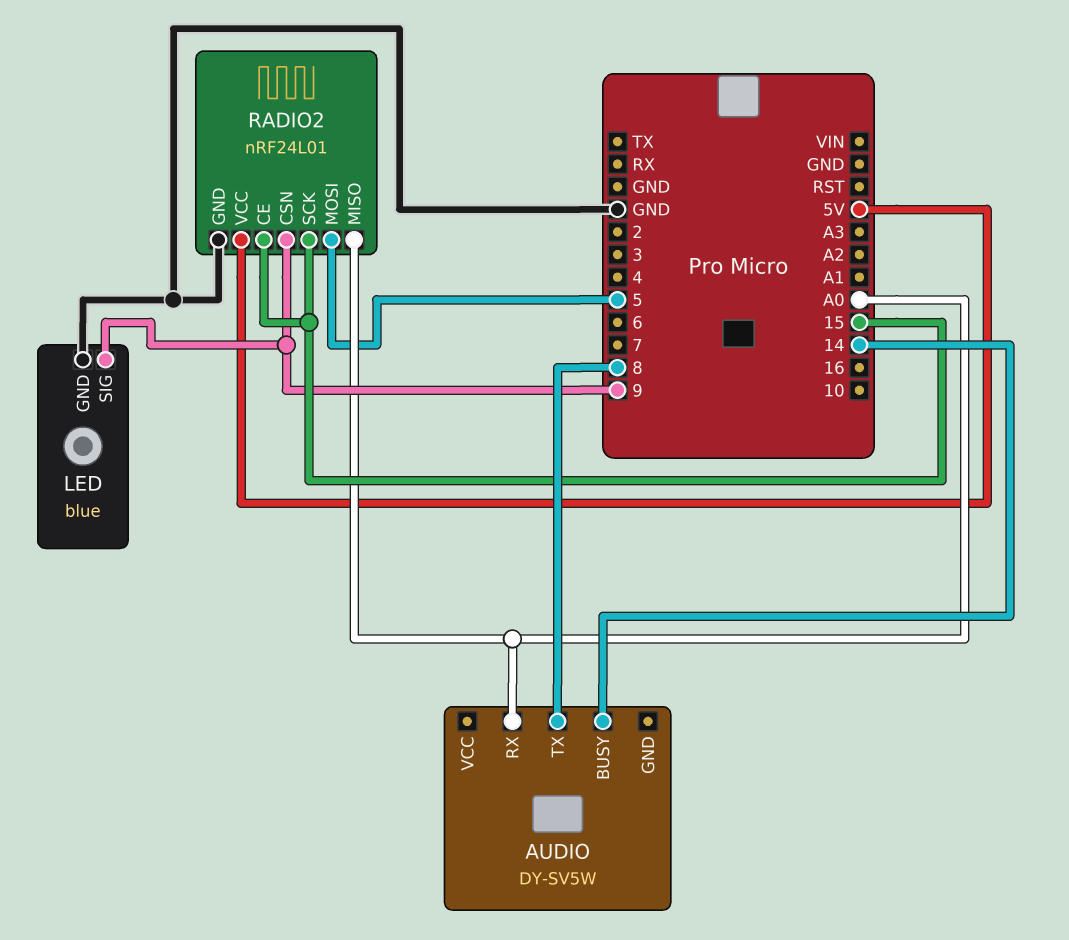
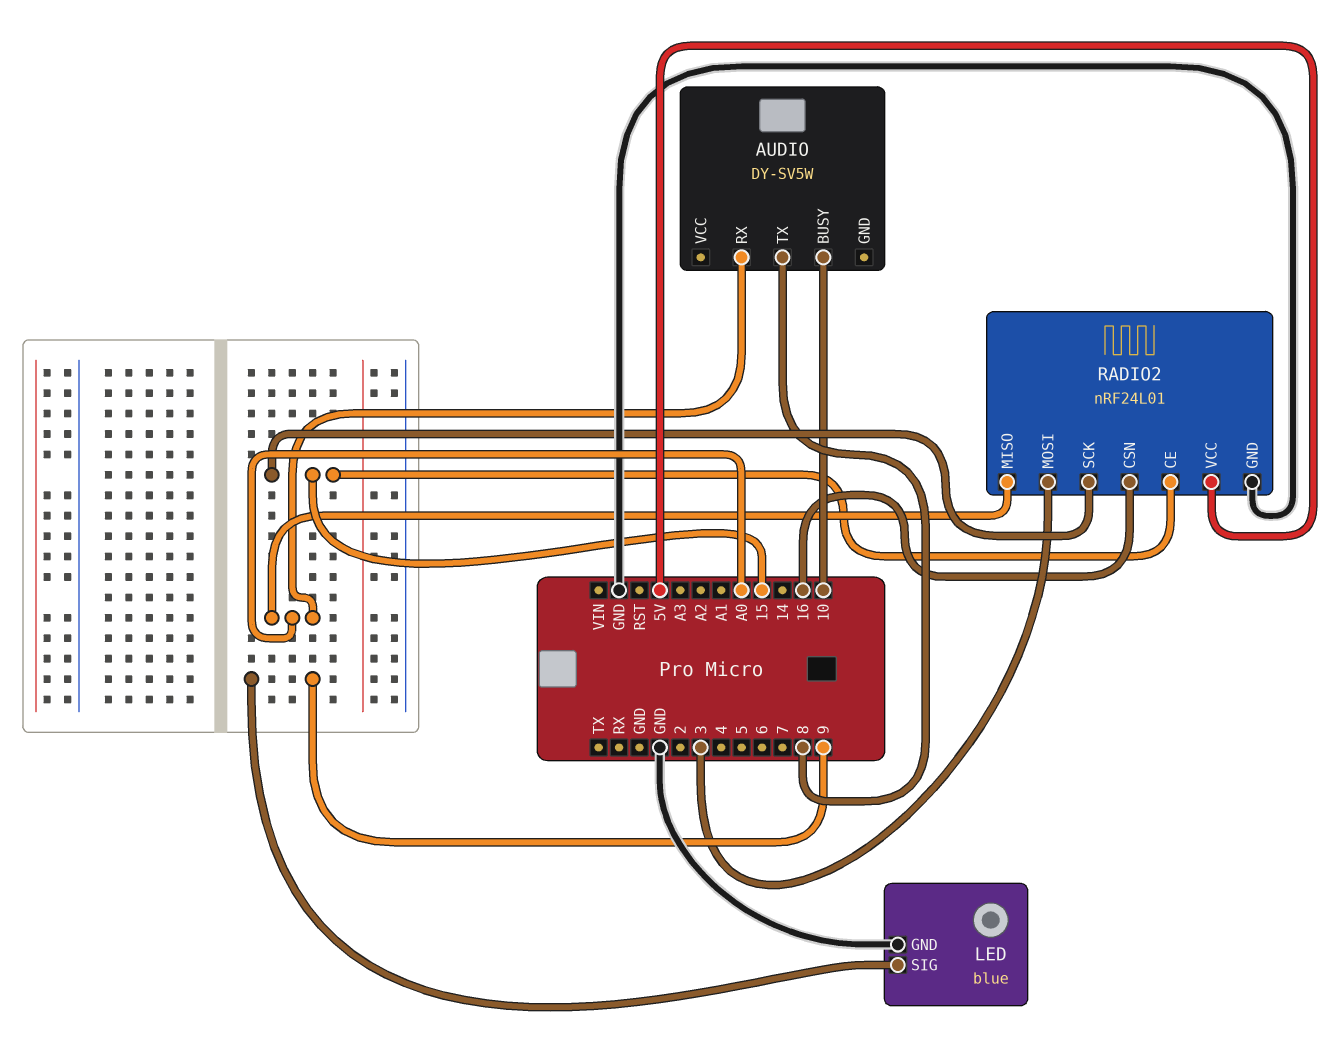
AUDIO pin BUSY: 14 -> 10
RADIO2 pin CSN: 9 -> 16
RADIO2 pin MOSI: 5 -> 3

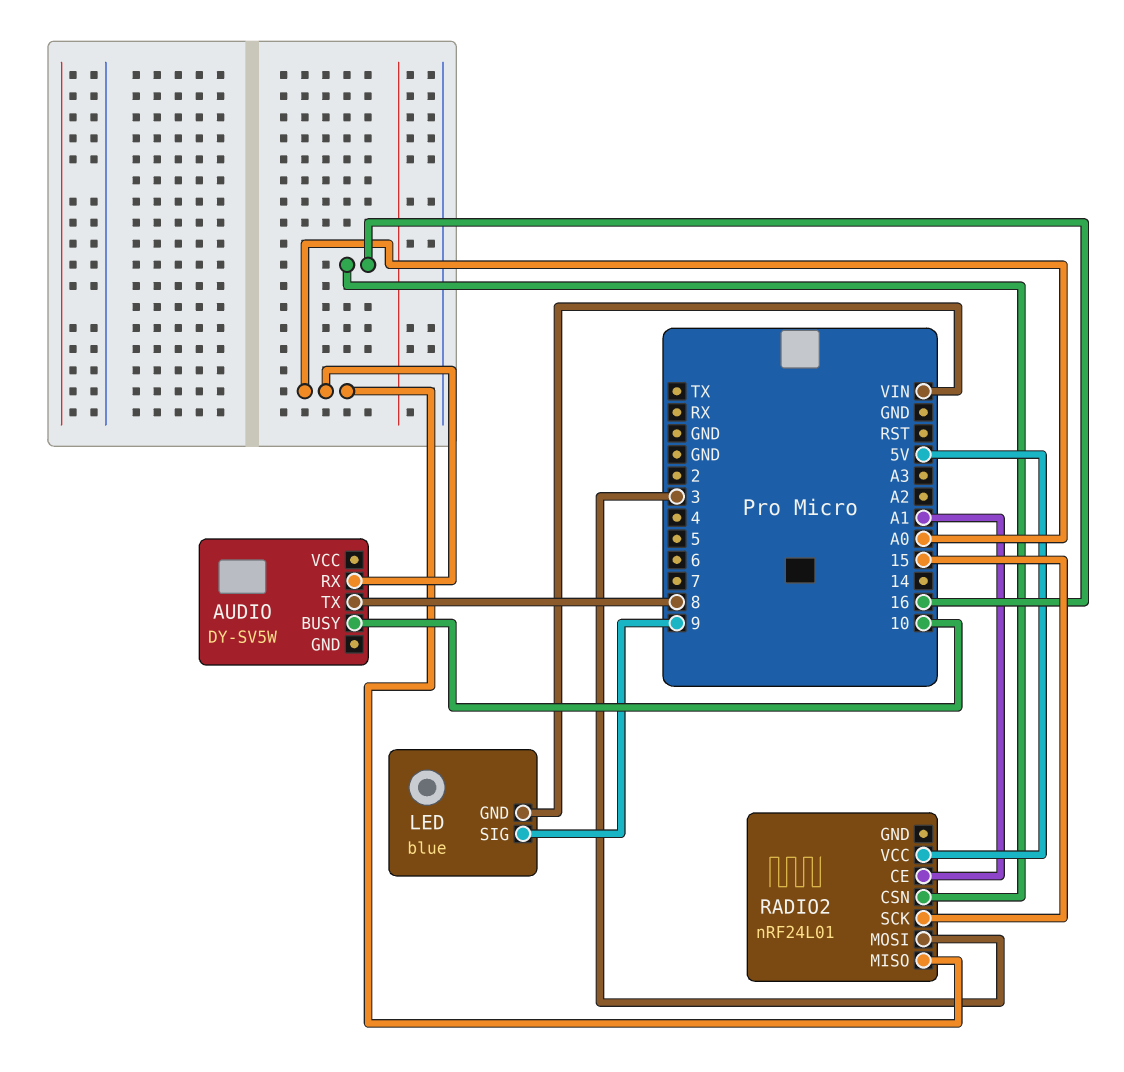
LED pin GND: GND -> VIN
RADIO2 pin CE: 15 -> A1
RADIO2 pin GND: GND -> none

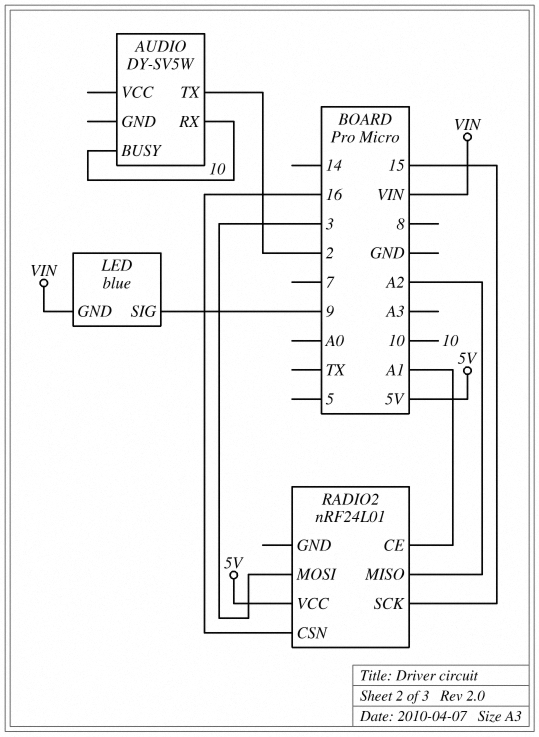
AUDIO pin RX: A0 -> 10
AUDIO pin TX: 8 -> 2
RADIO2 pin MISO: A0 -> A2

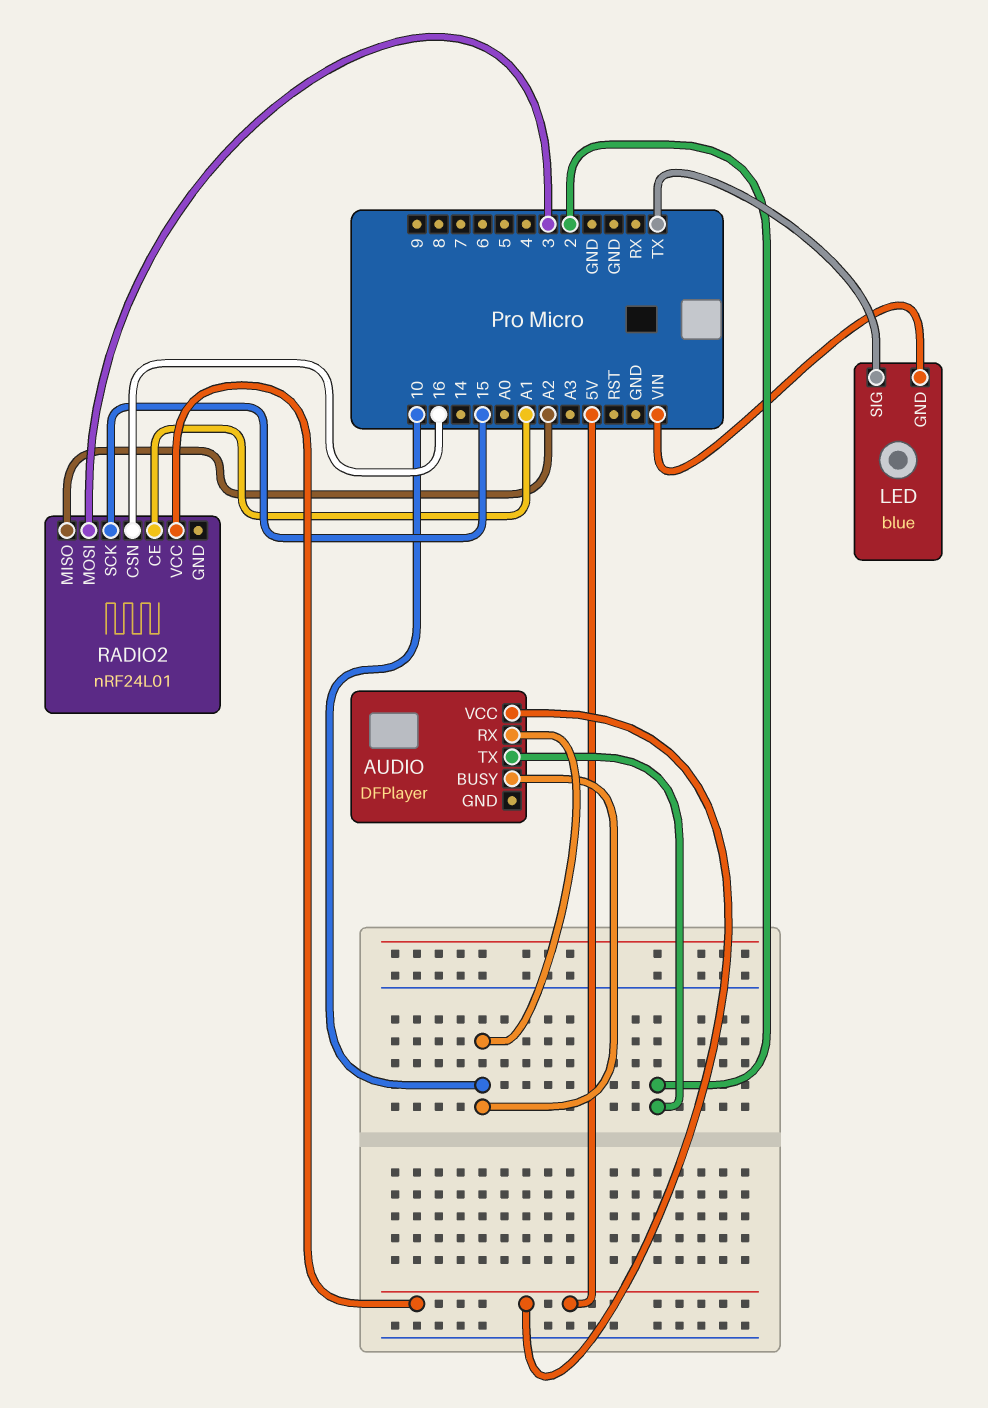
AUDIO: DY-SV5W -> DFPlayer
AUDIO pin VCC: none -> 5V
LED pin SIG: 9 -> TX

